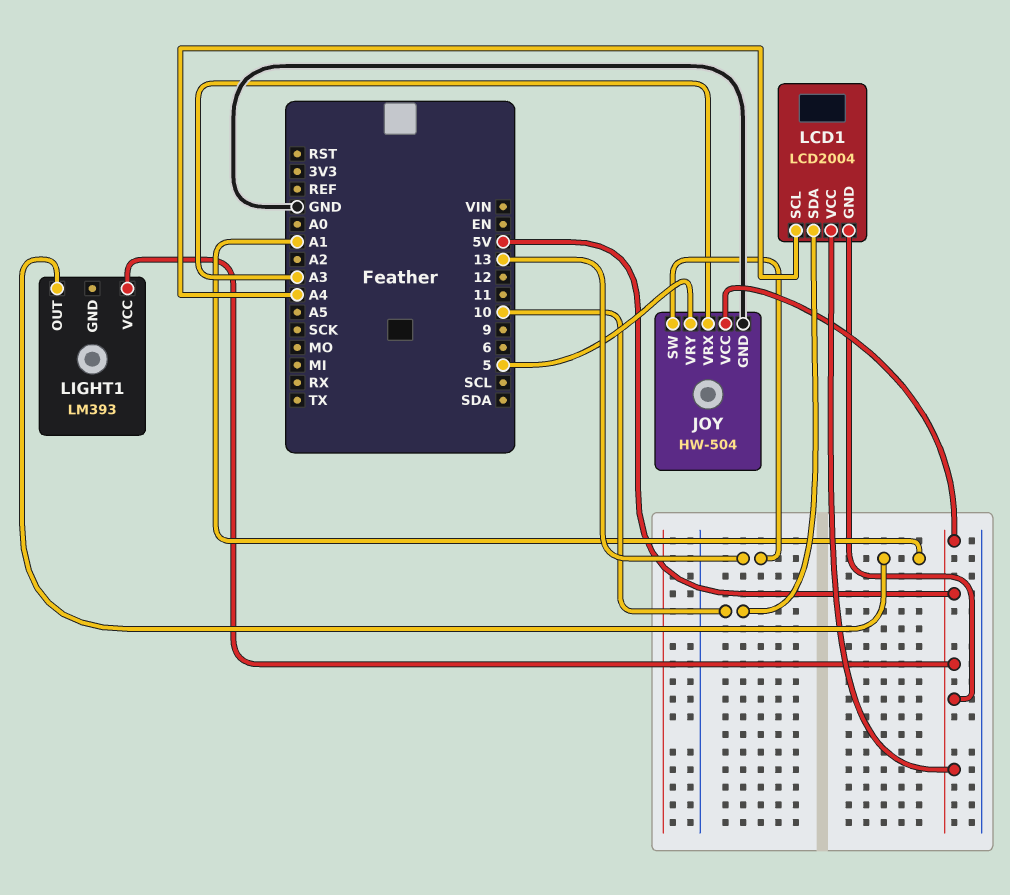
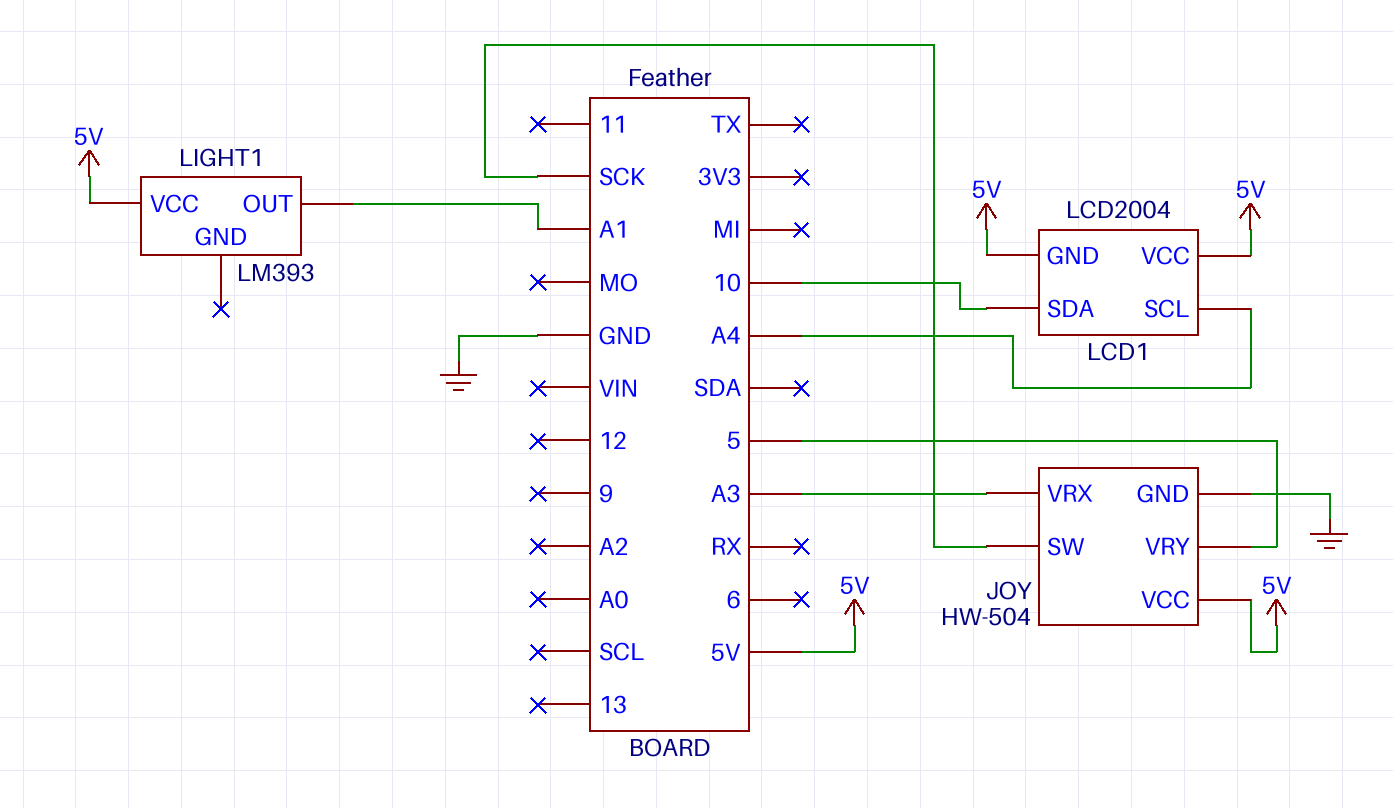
JOY pin SW: 13 -> SCK

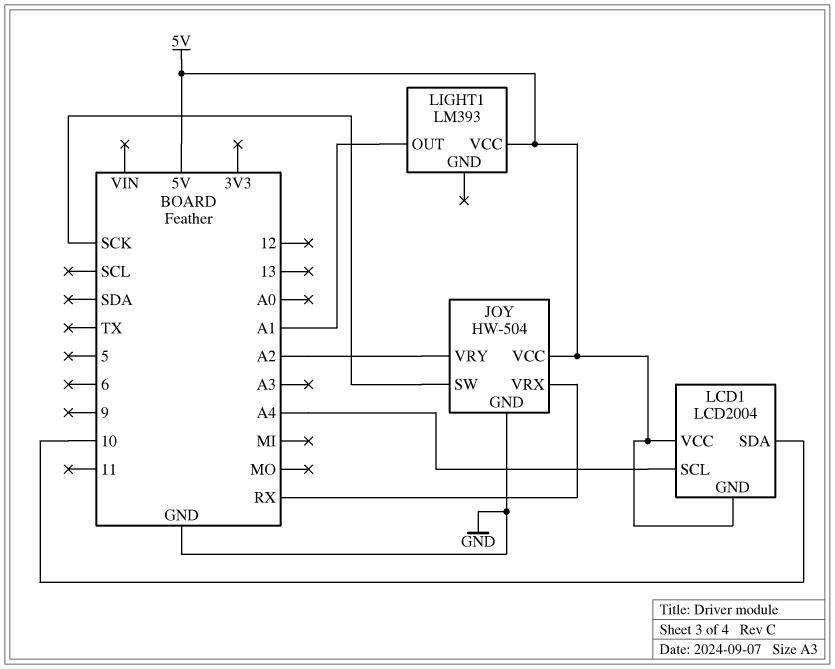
JOY pin VRX: A3 -> RX
JOY pin VRY: 5 -> A2

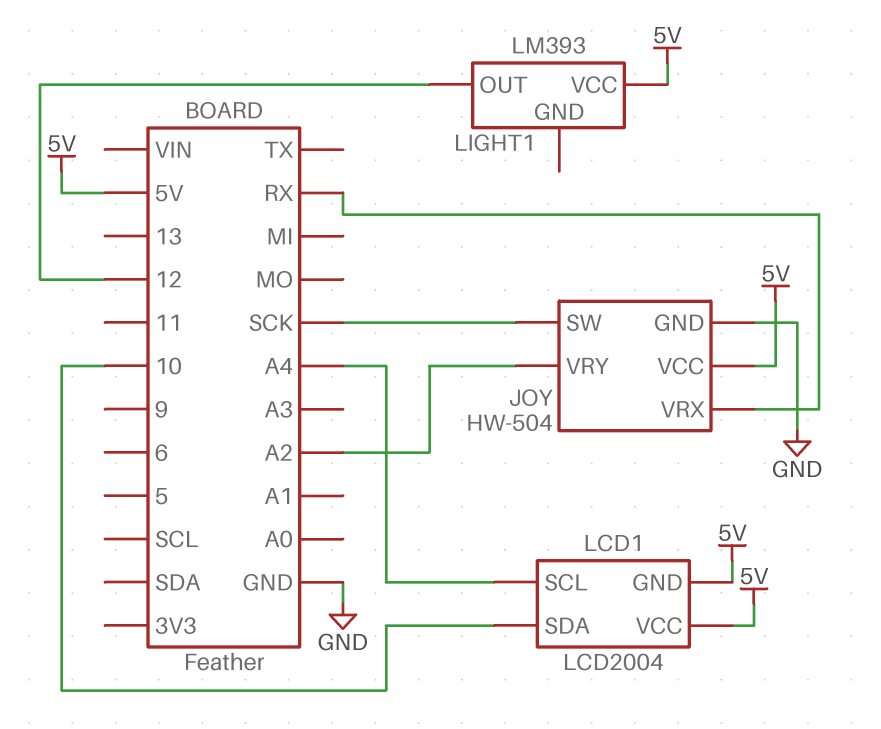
LIGHT1 pin OUT: A1 -> 12

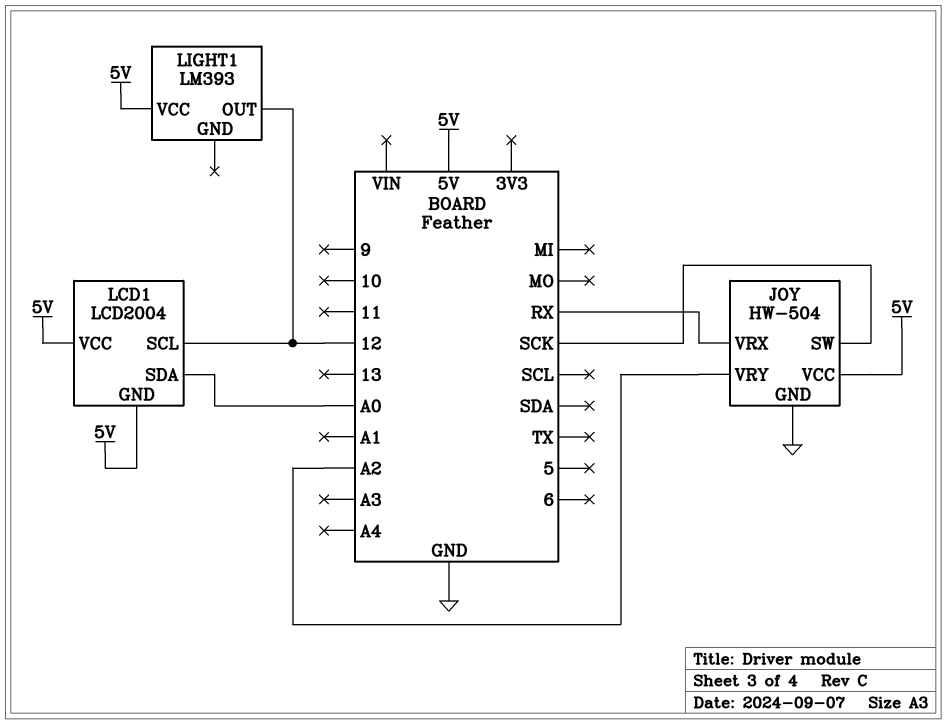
LCD1 pin SCL: A4 -> 12
LCD1 pin SDA: 10 -> A0

